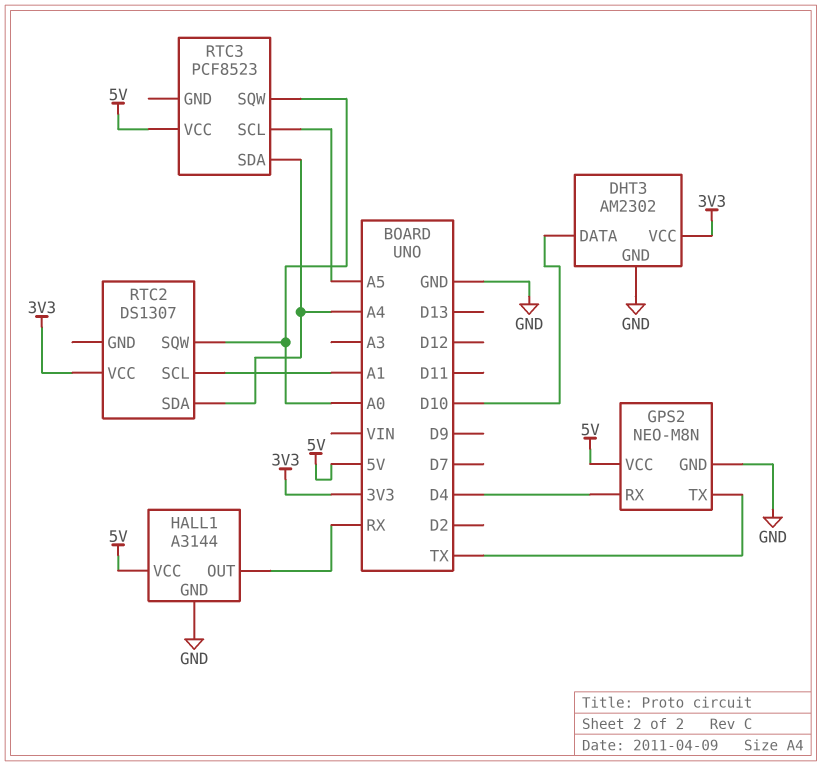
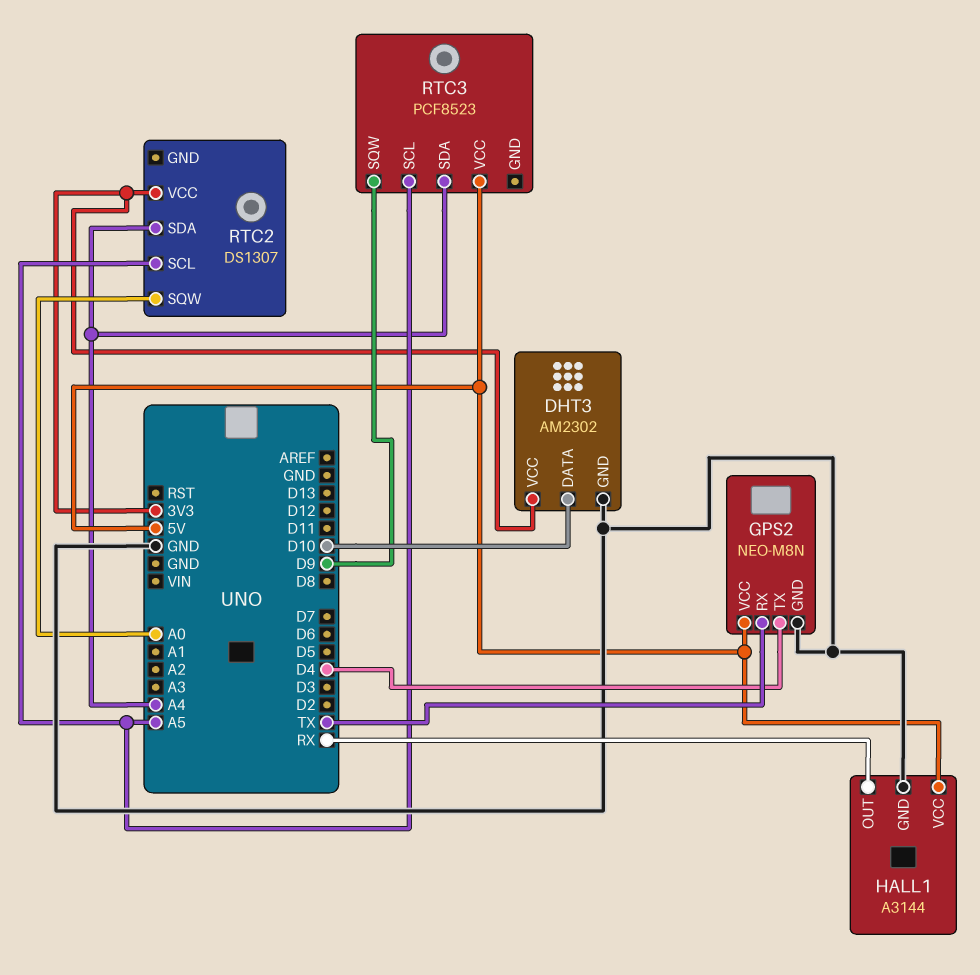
GPS2 pin RX: D4 -> TX
GPS2 pin TX: TX -> D4
RTC2 pin SCL: A1 -> A5
RTC3 pin SQW: A0 -> D9

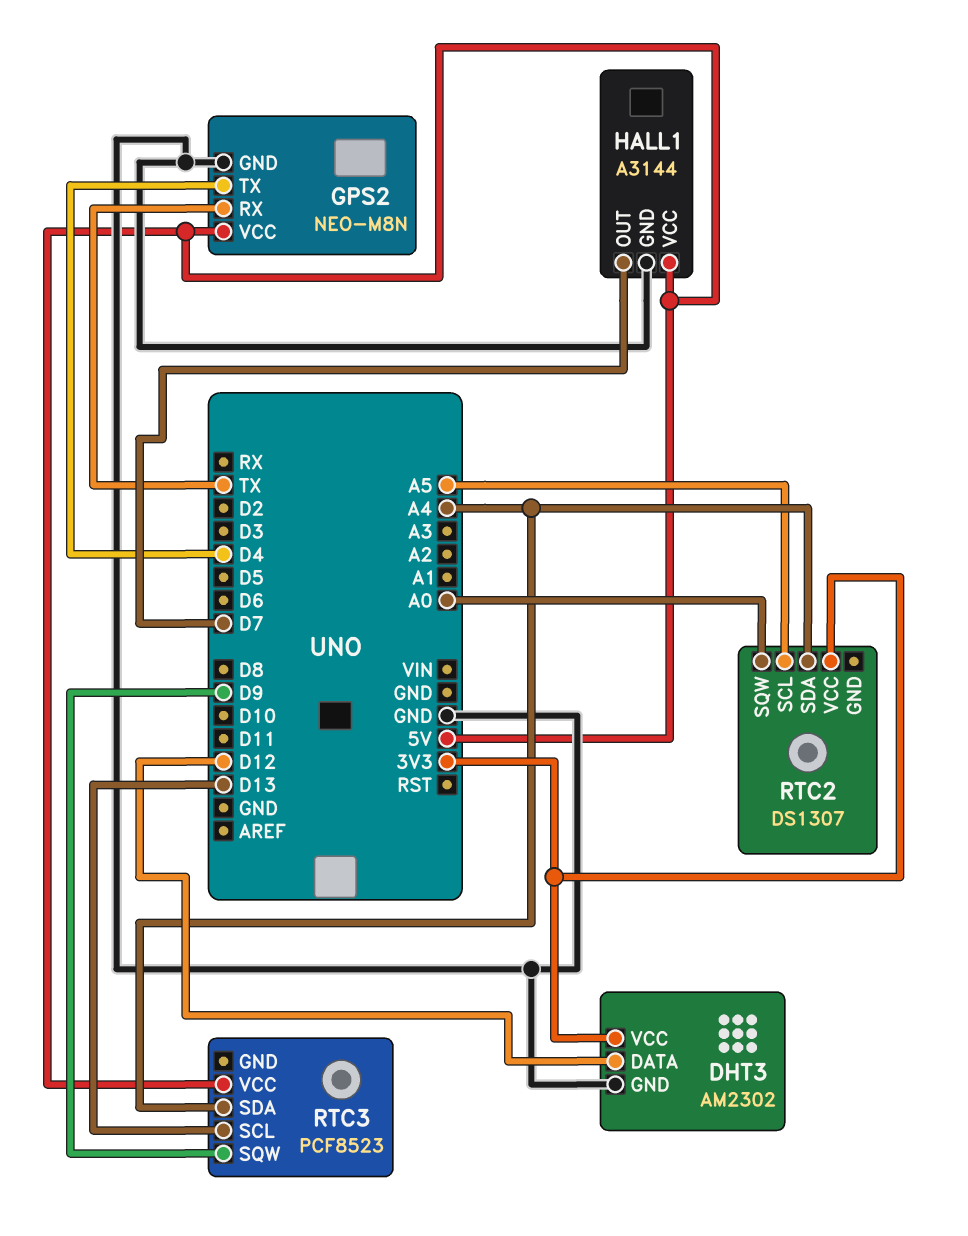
DHT3 pin DATA: D10 -> D12
HALL1 pin OUT: RX -> D7
RTC3 pin SCL: A5 -> D13

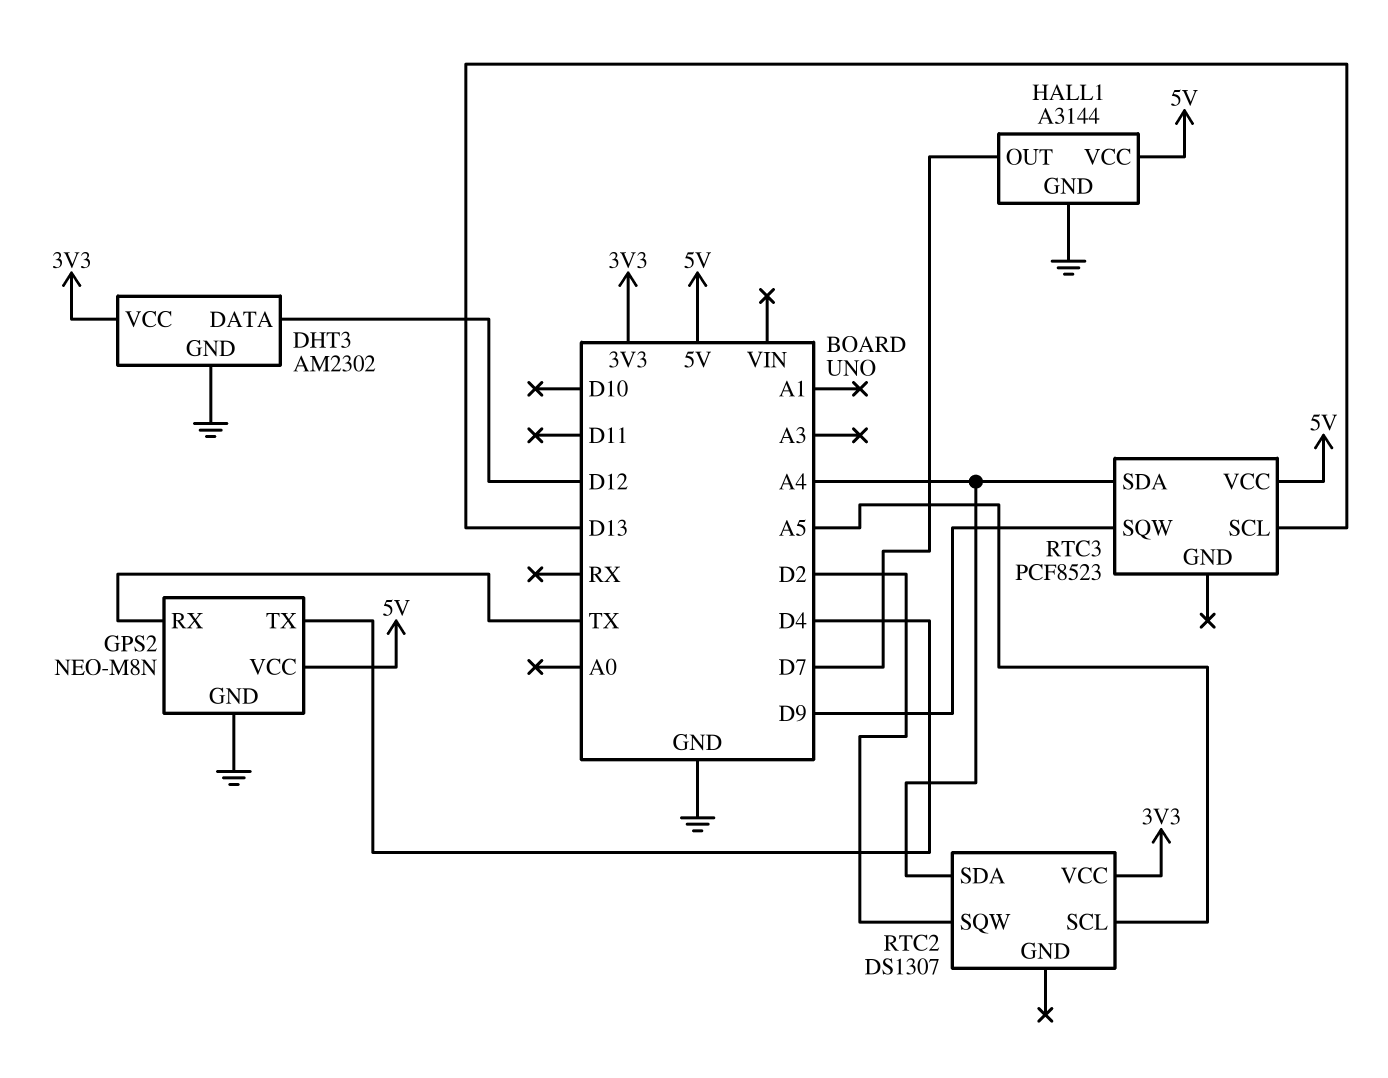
RTC2 pin SQW: A0 -> D2

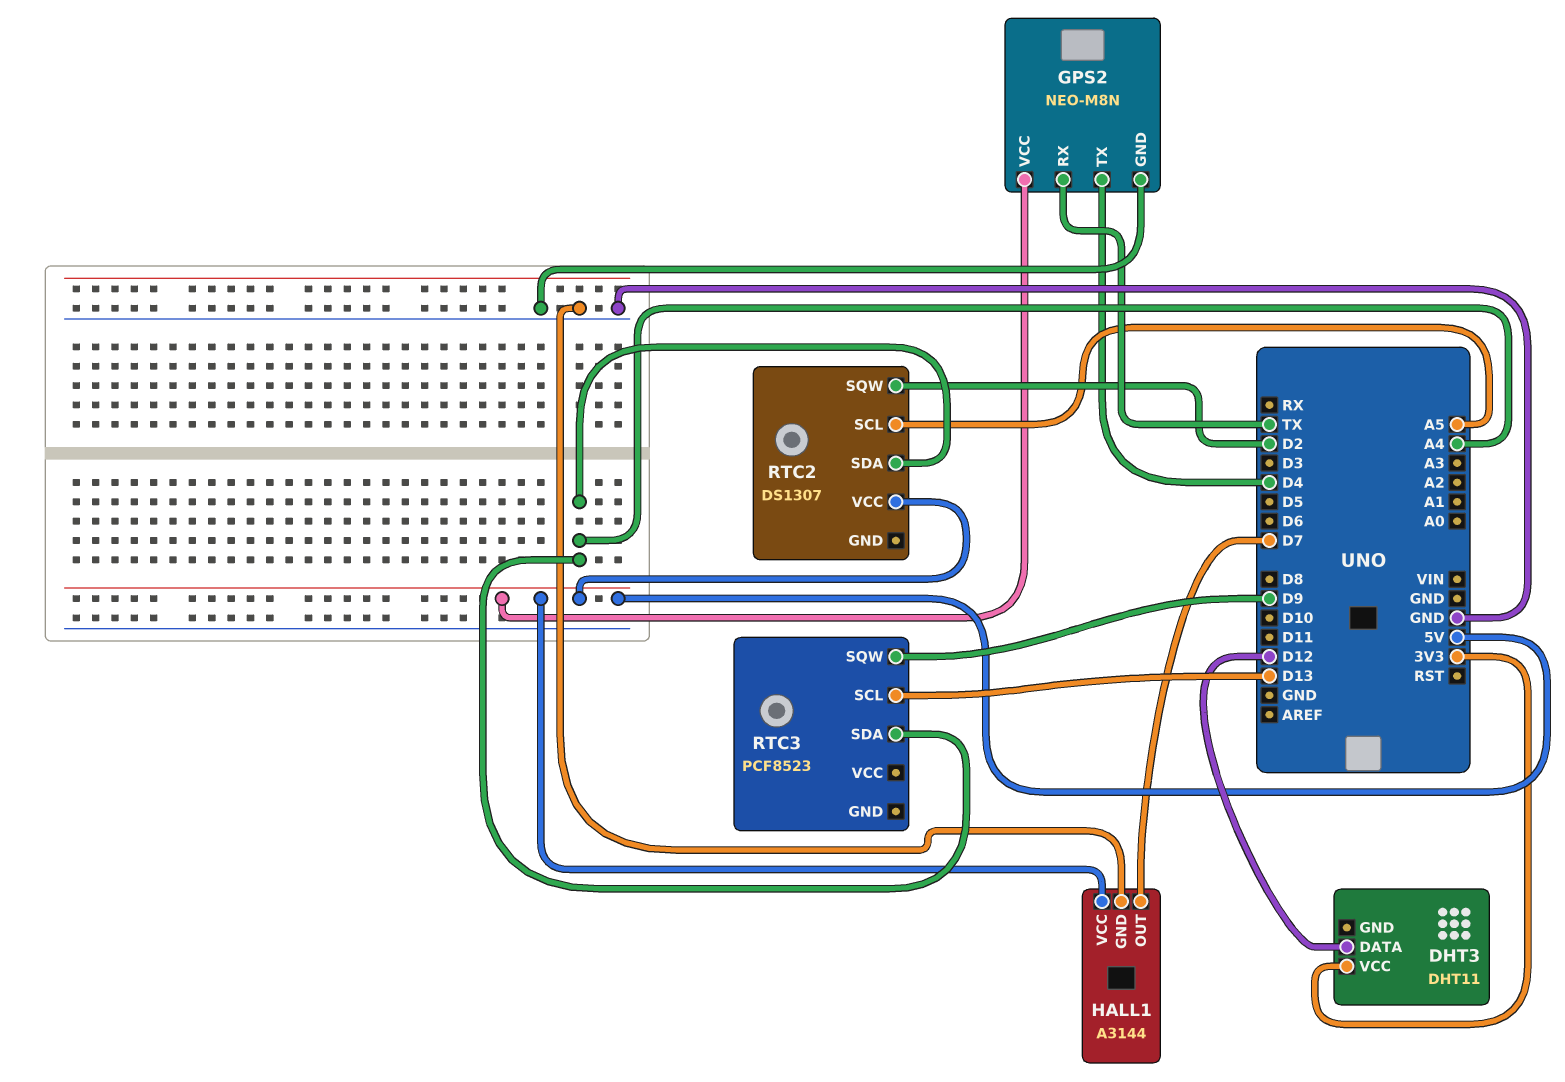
DHT3: AM2302 -> DHT11
DHT3 pin GND: GND -> none
RTC2 pin VCC: 3V3 -> 5V
RTC3 pin VCC: 5V -> none

